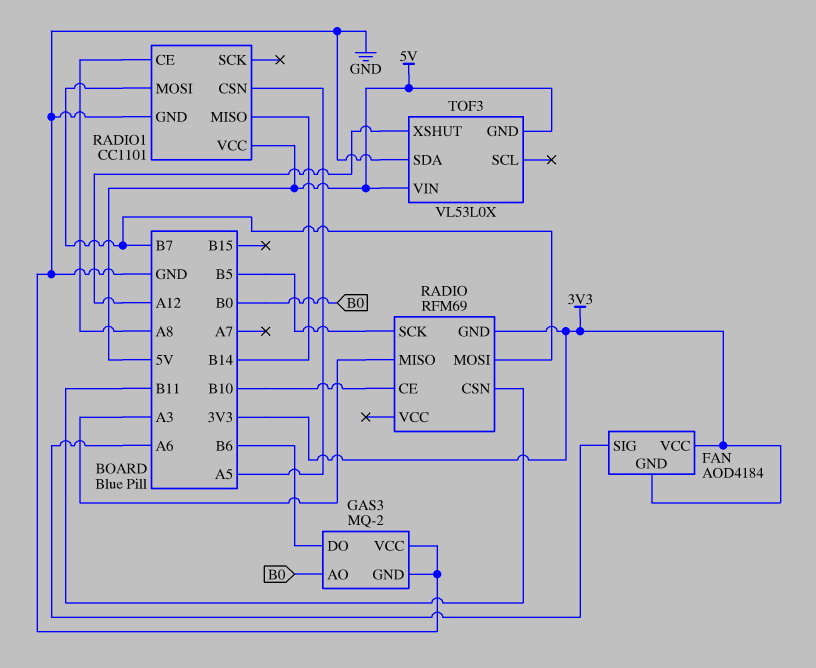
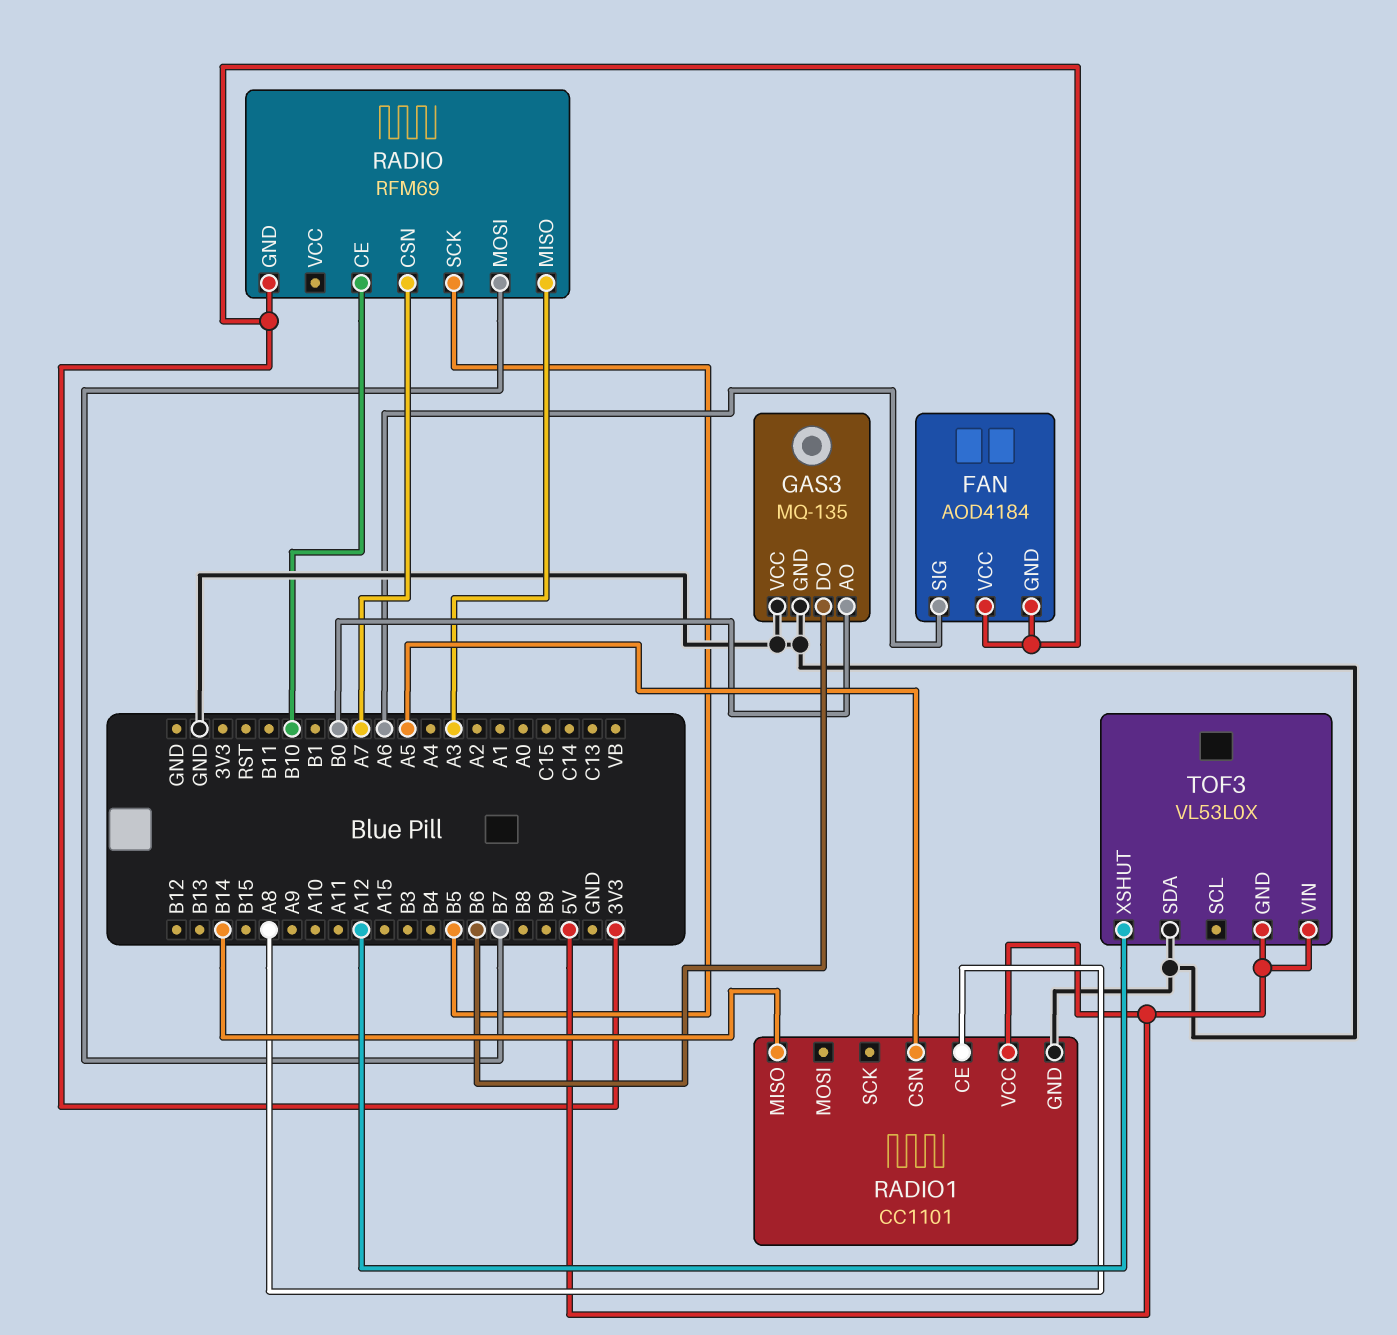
GAS3: MQ-2 -> MQ-135
RADIO pin CSN: B11 -> A7
RADIO1 pin MOSI: B7 -> none

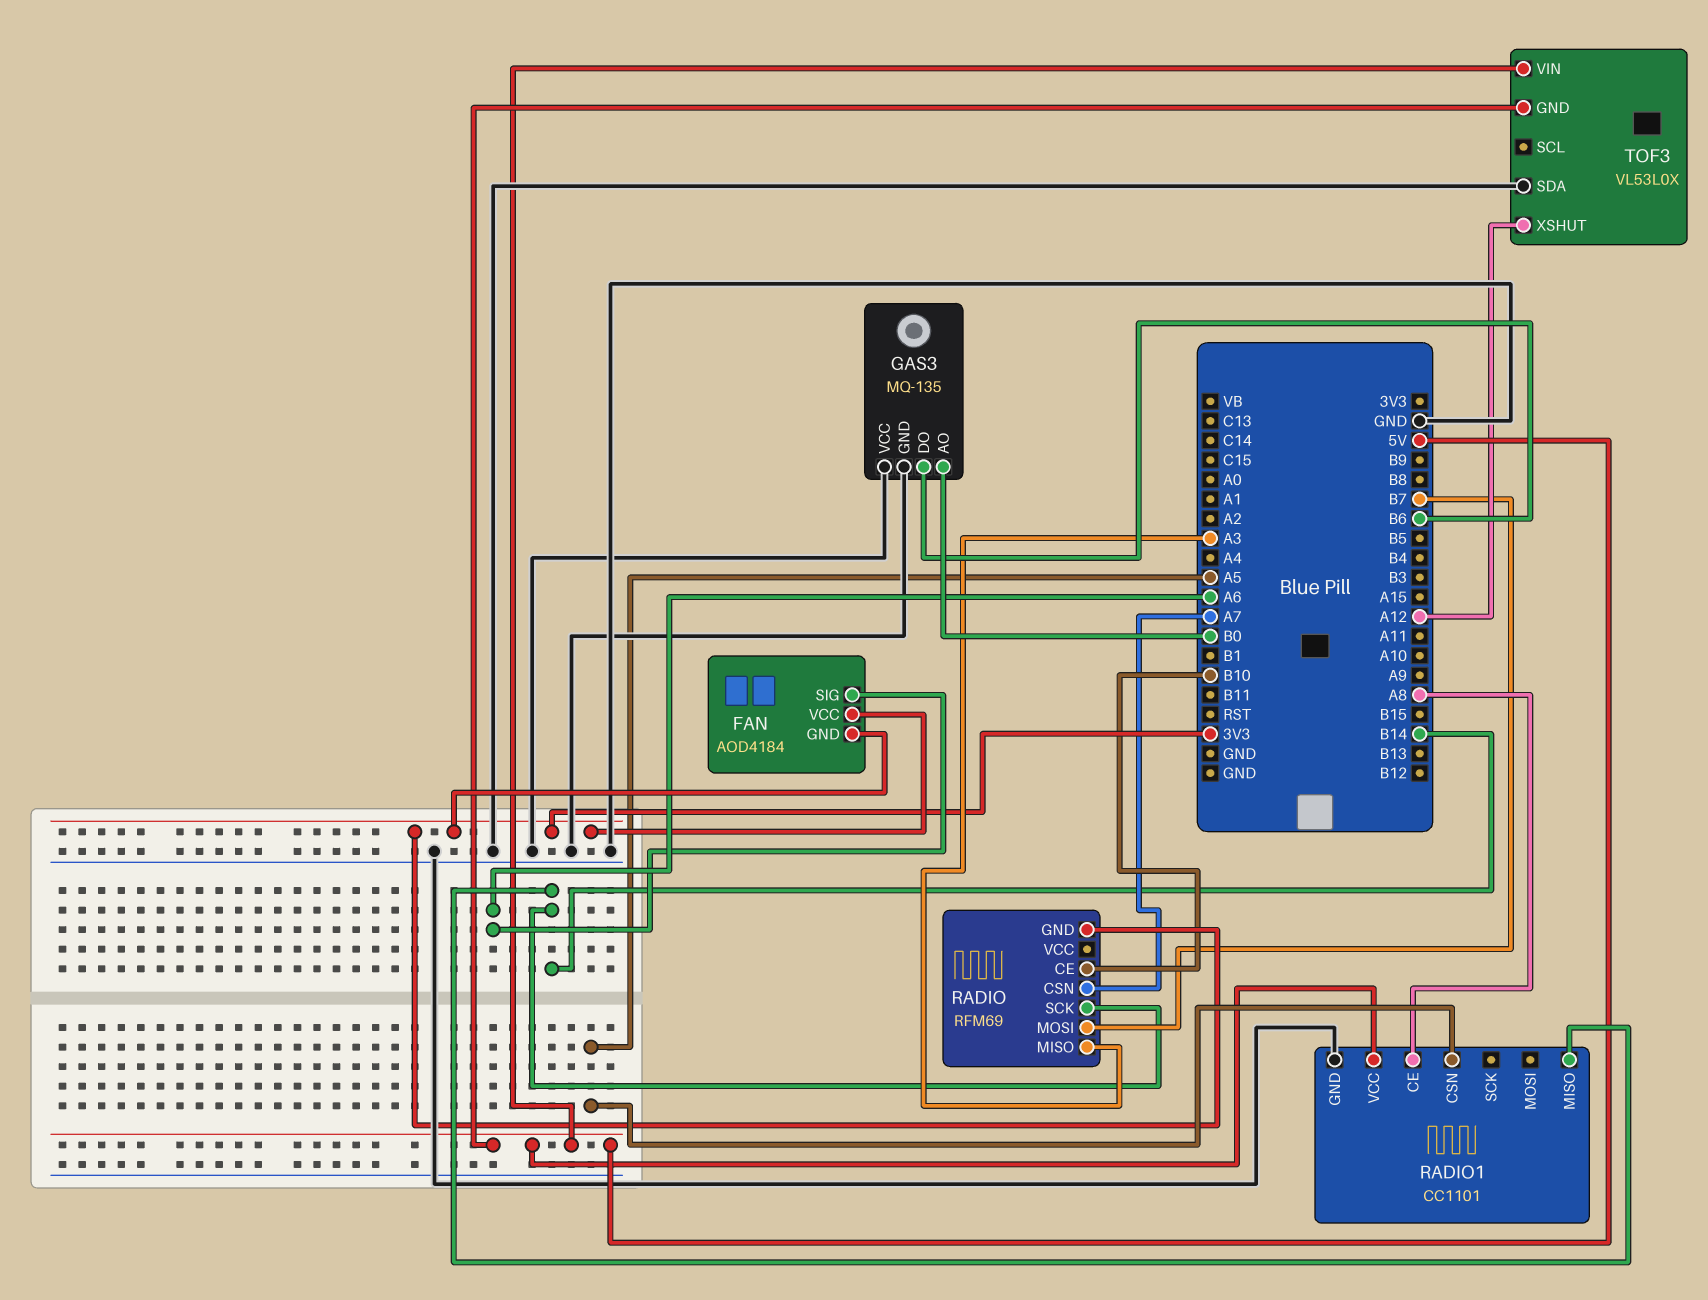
RADIO pin SCK: B5 -> B14

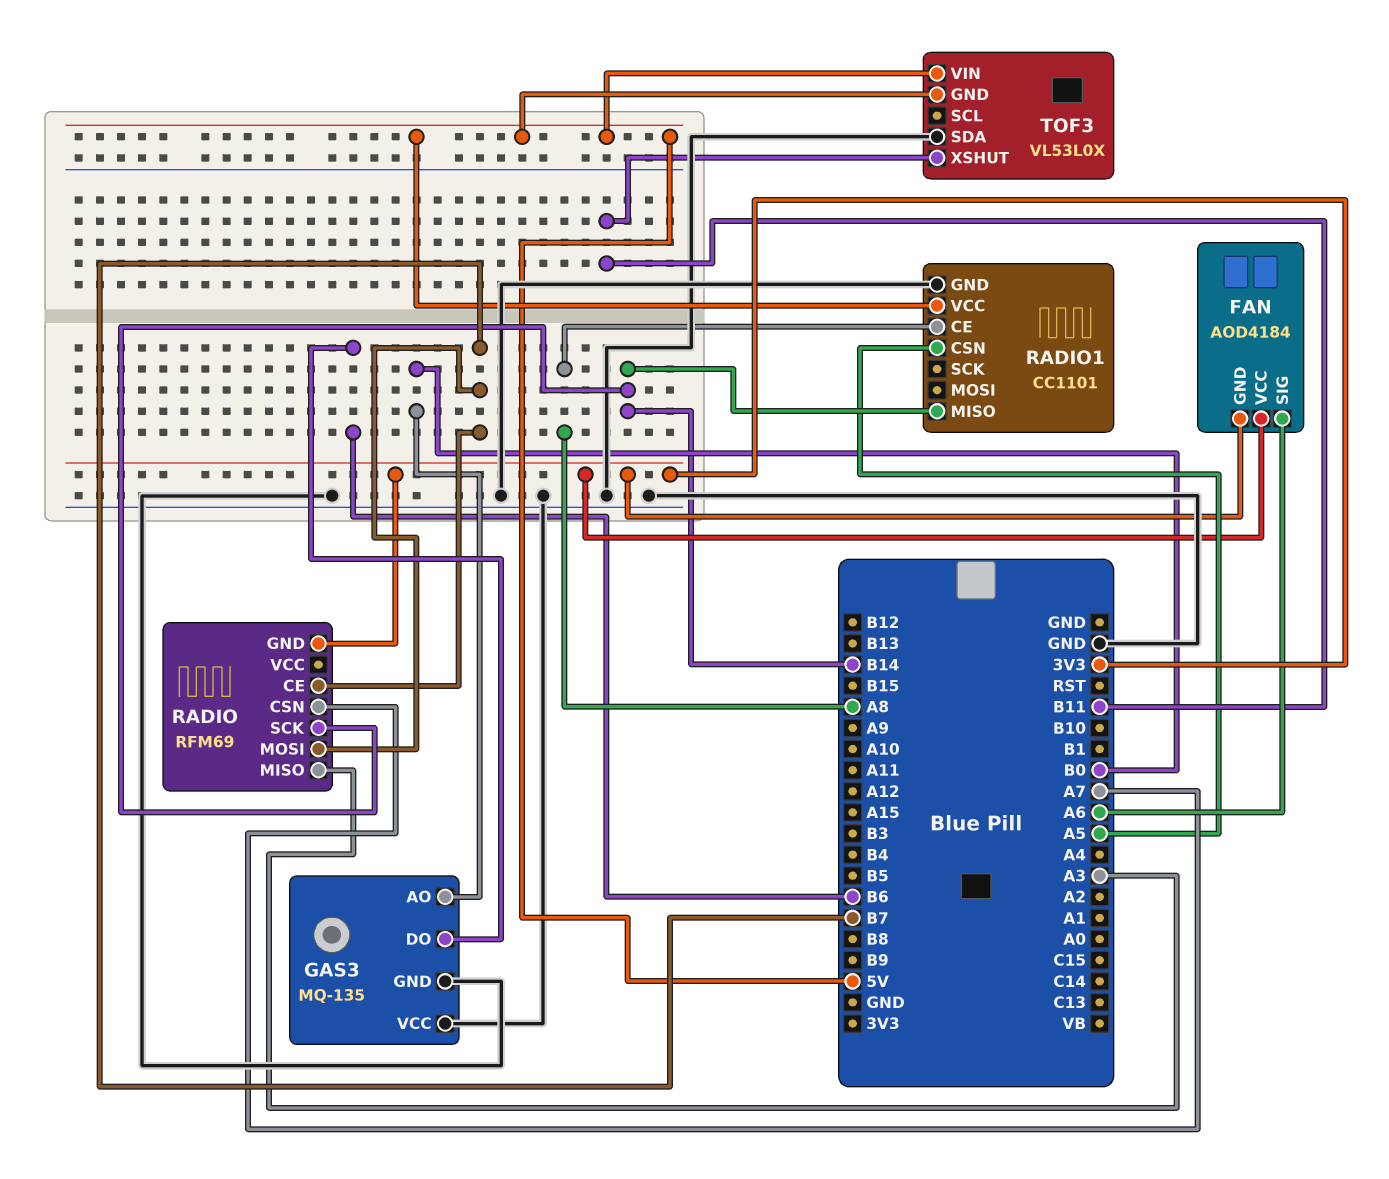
RADIO pin CE: B10 -> B7
TOF3 pin XSHUT: A12 -> B11

